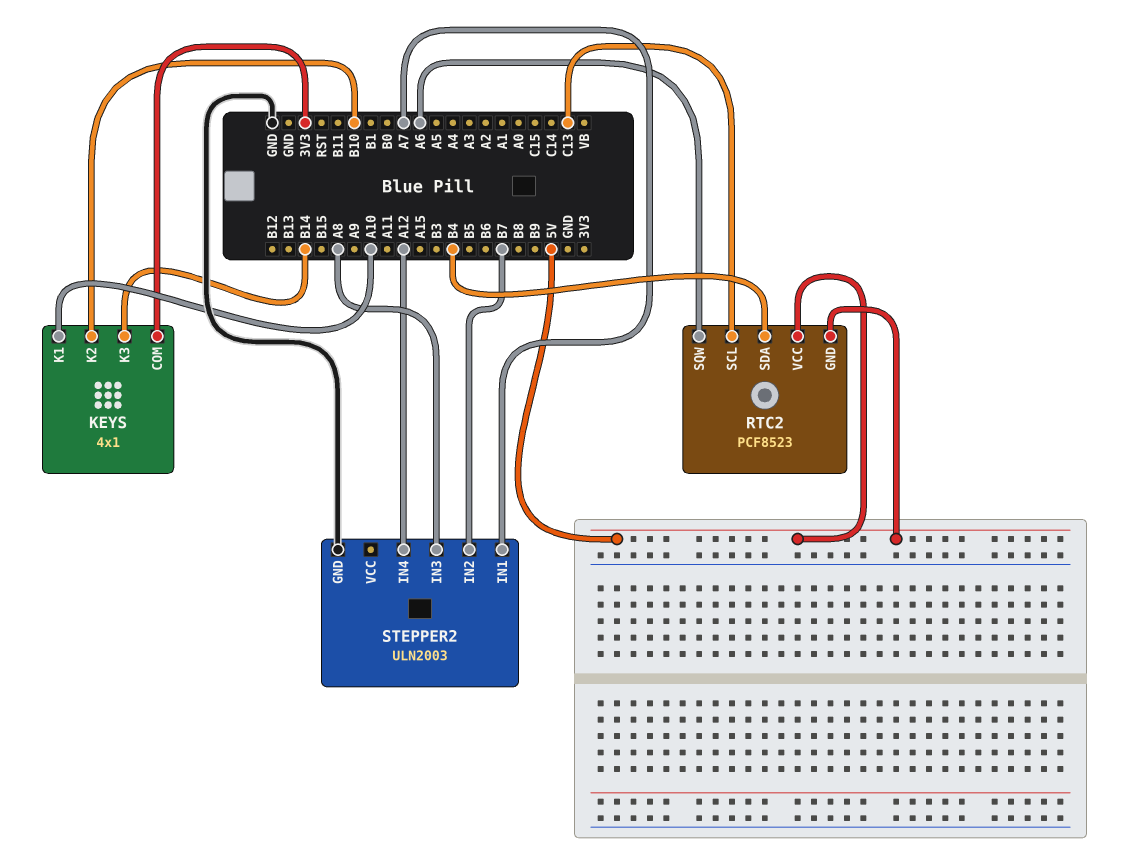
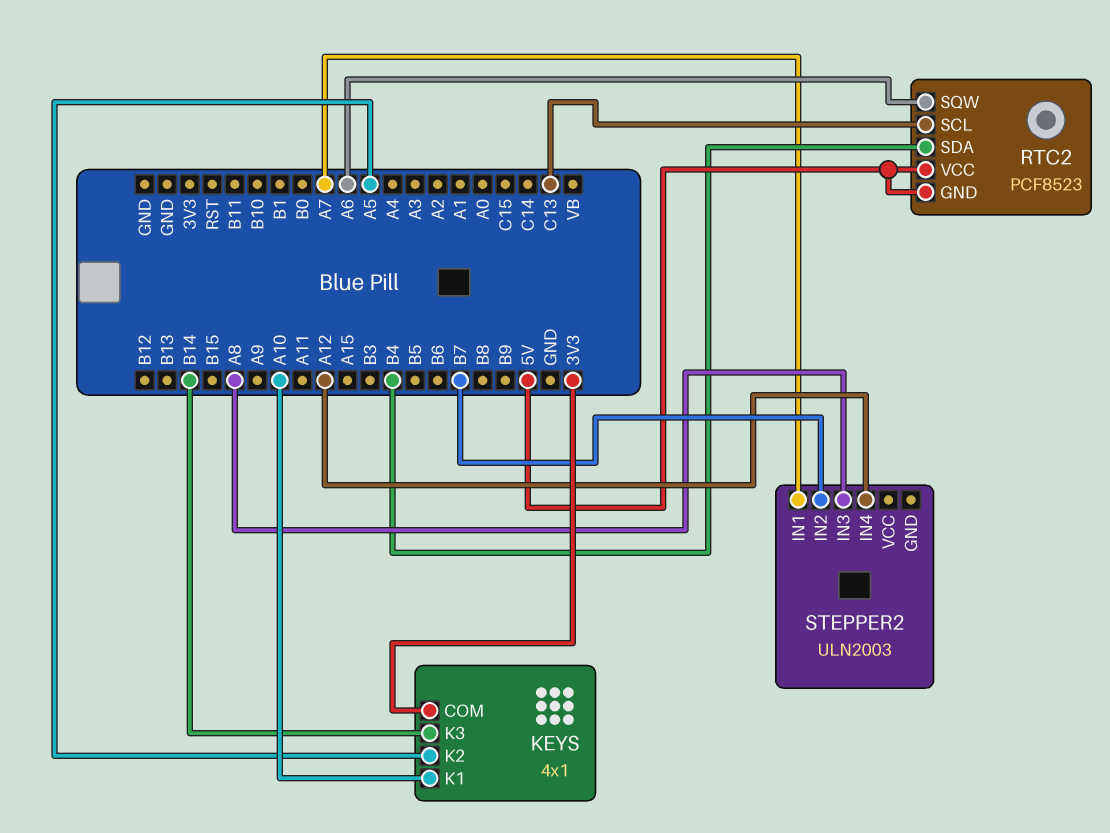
KEYS pin K2: B10 -> A5
STEPPER2 pin GND: GND -> none

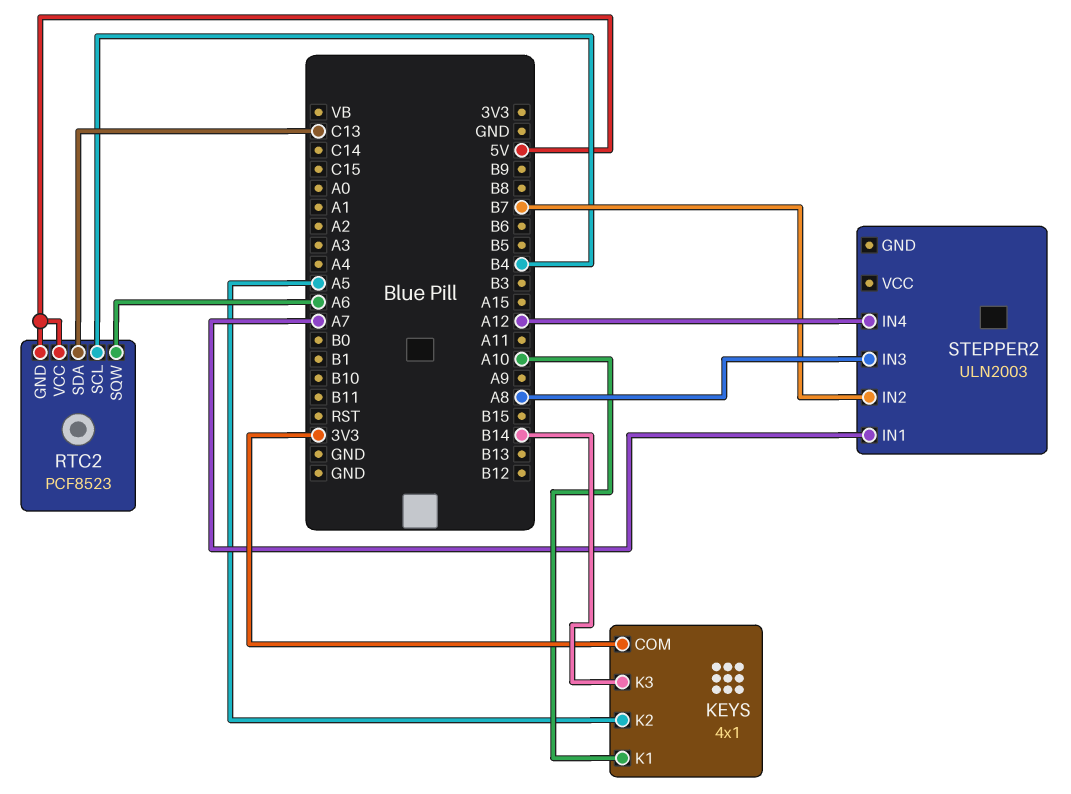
RTC2 pin SCL: C13 -> B4
RTC2 pin SDA: B4 -> C13

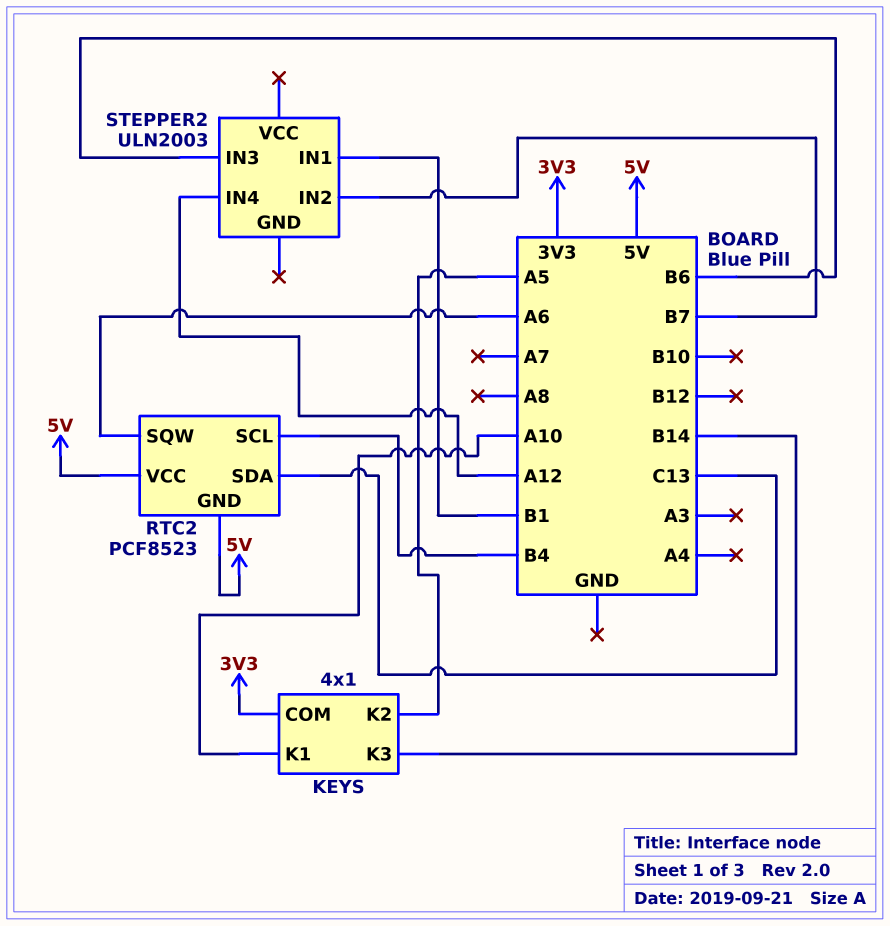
STEPPER2 pin IN1: A7 -> B1
STEPPER2 pin IN3: A8 -> B6

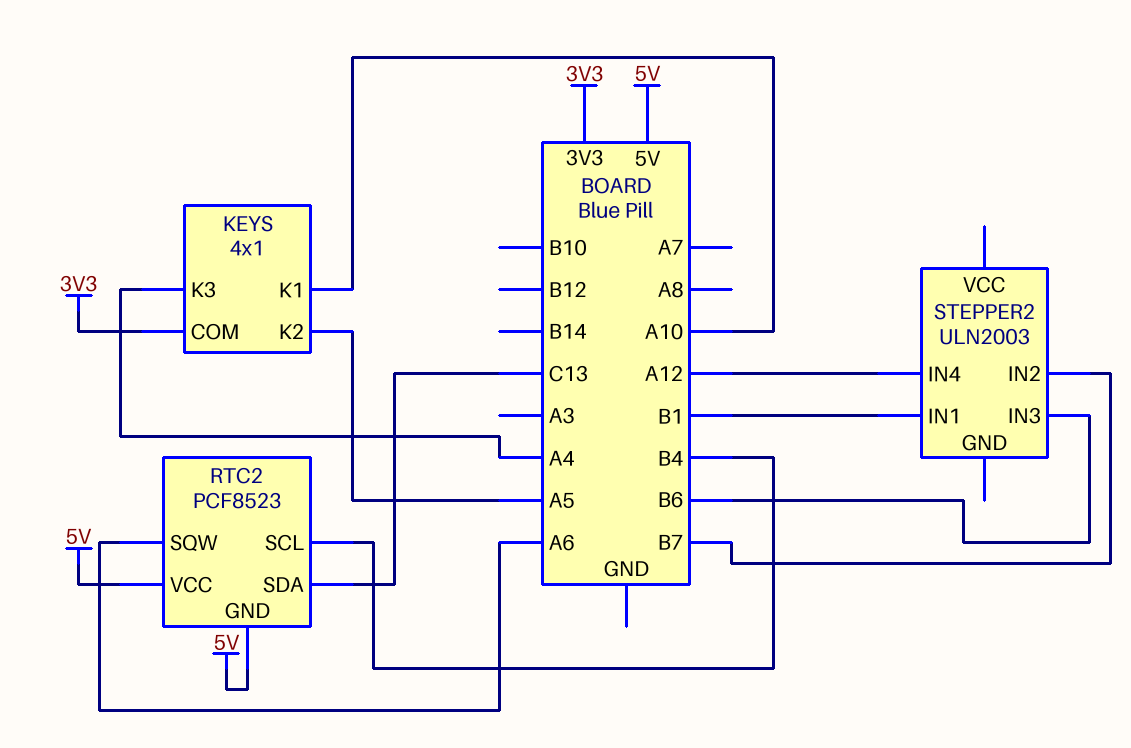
KEYS pin K3: B14 -> A4

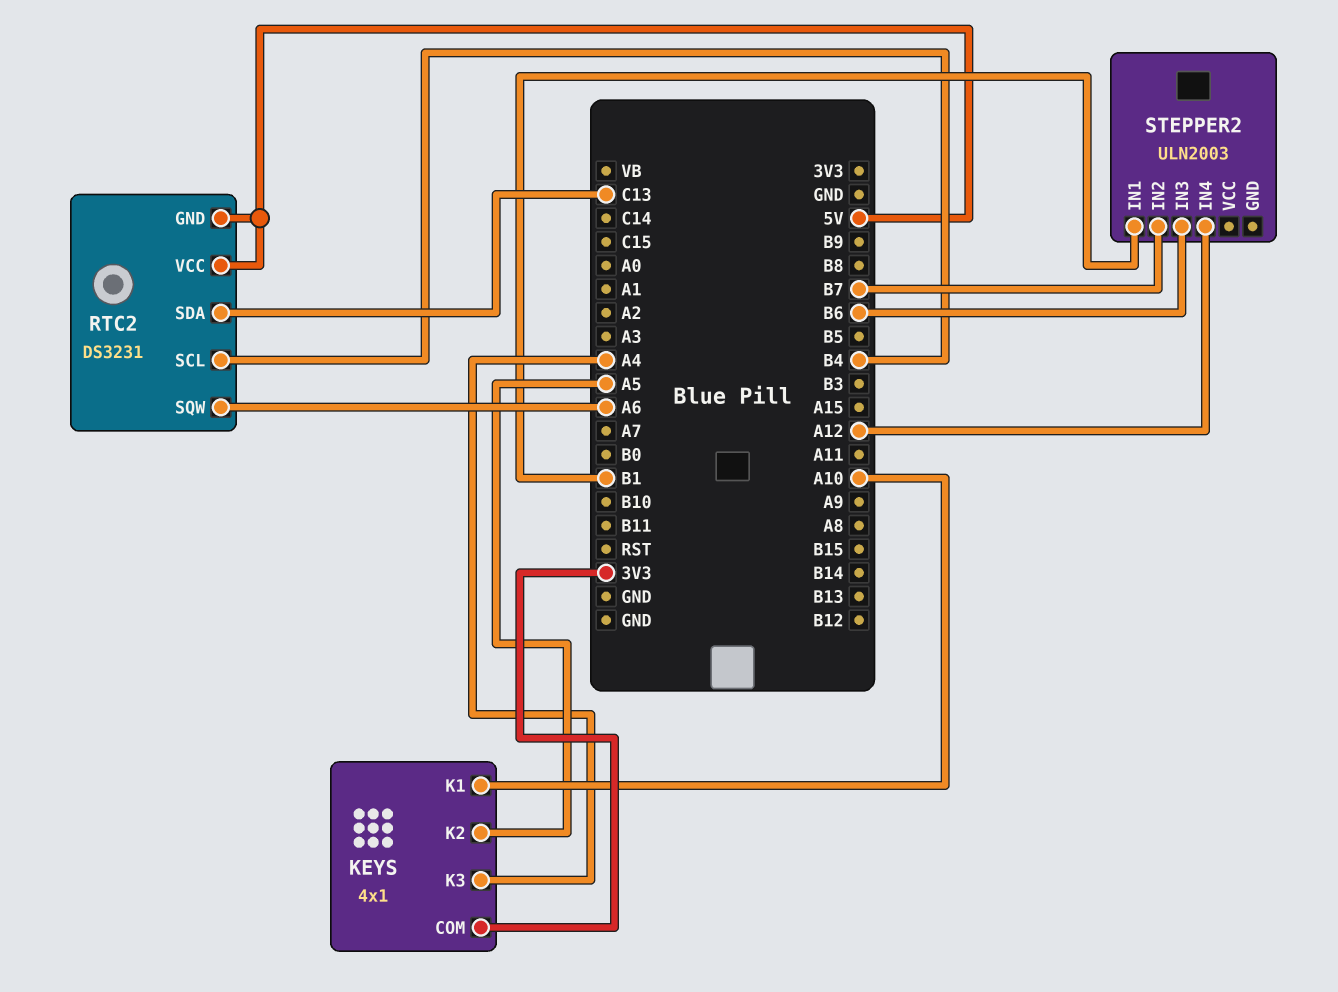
RTC2: PCF8523 -> DS3231

